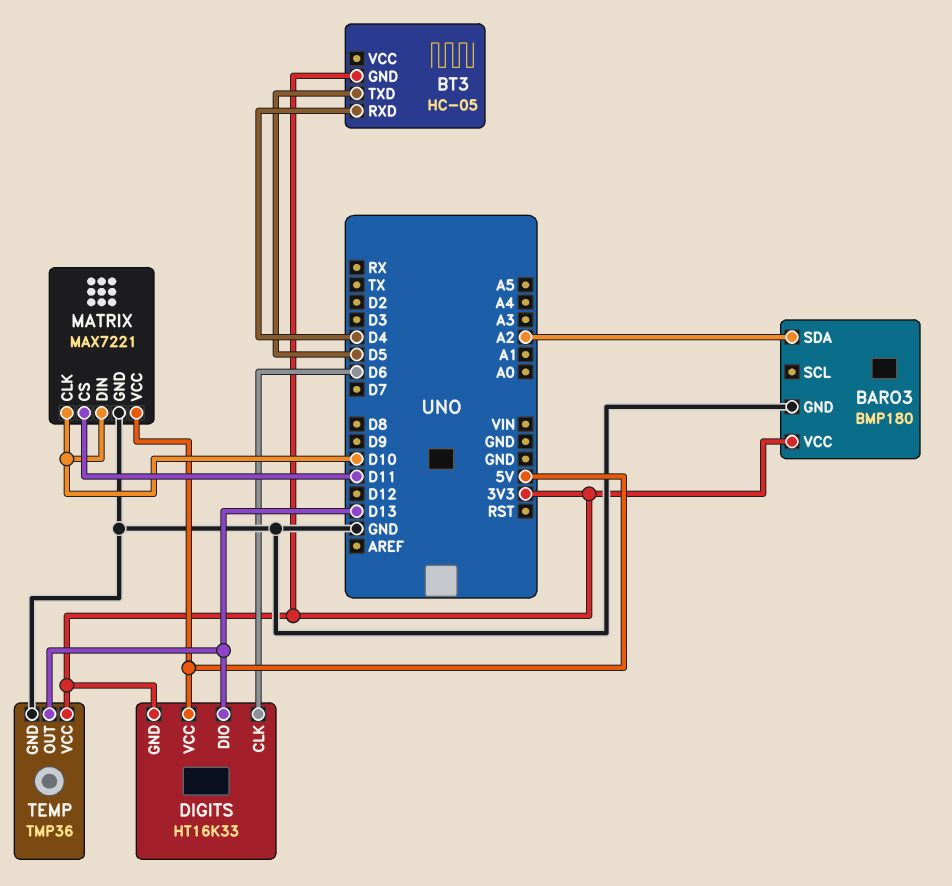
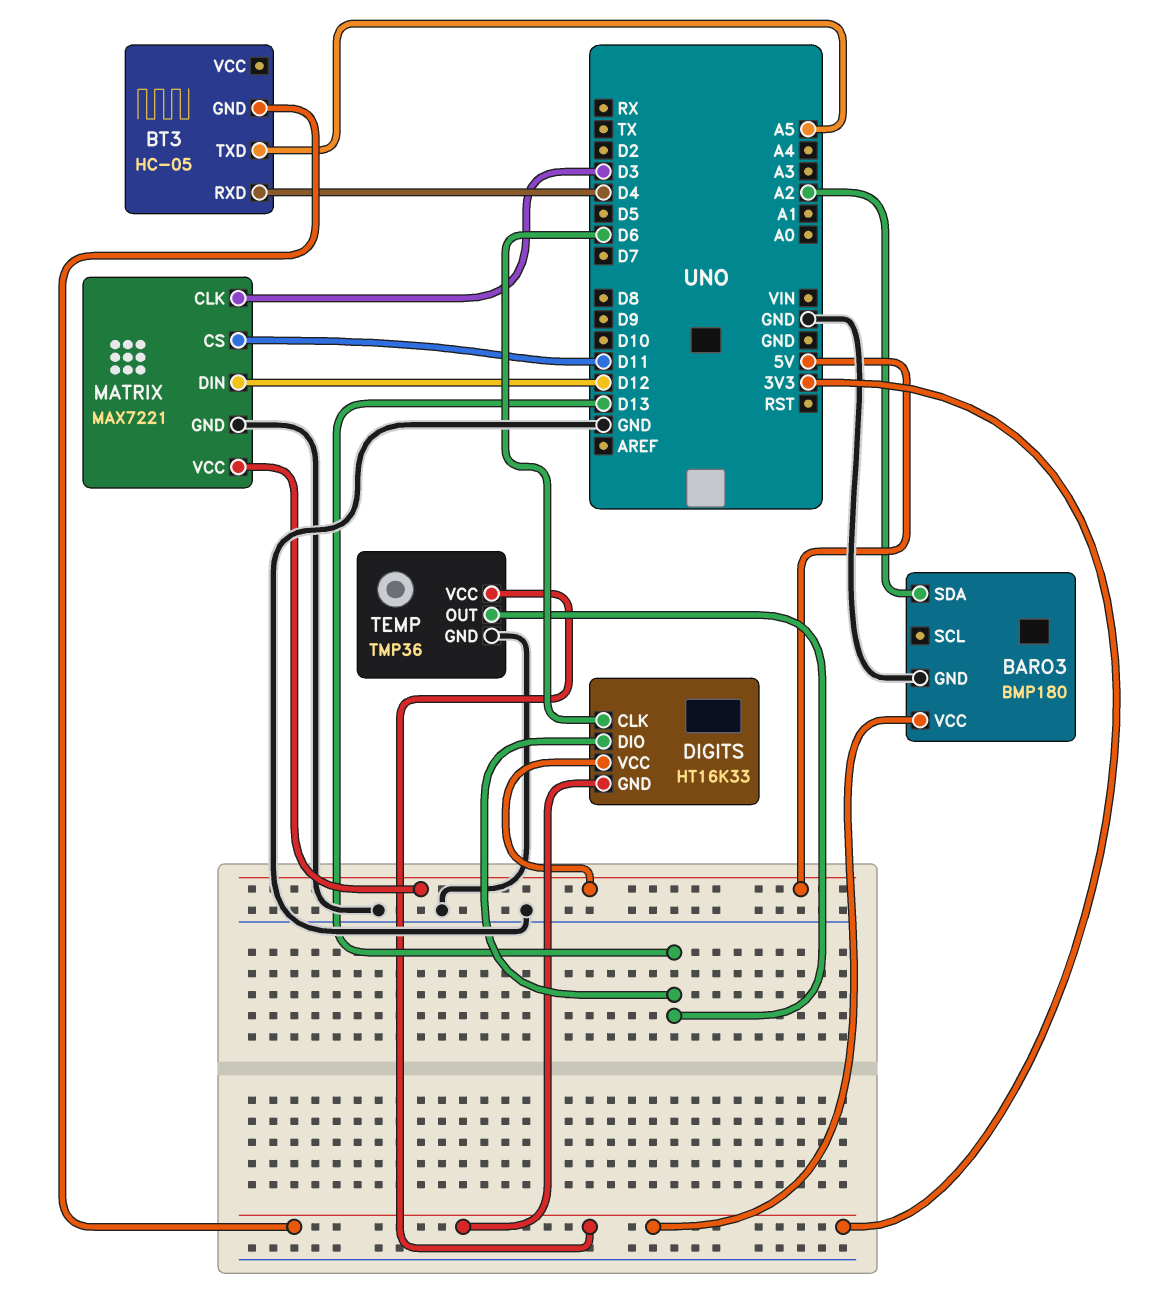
BT3 pin TXD: D5 -> A5
MATRIX pin CLK: D10 -> D3
MATRIX pin DIN: D10 -> D12

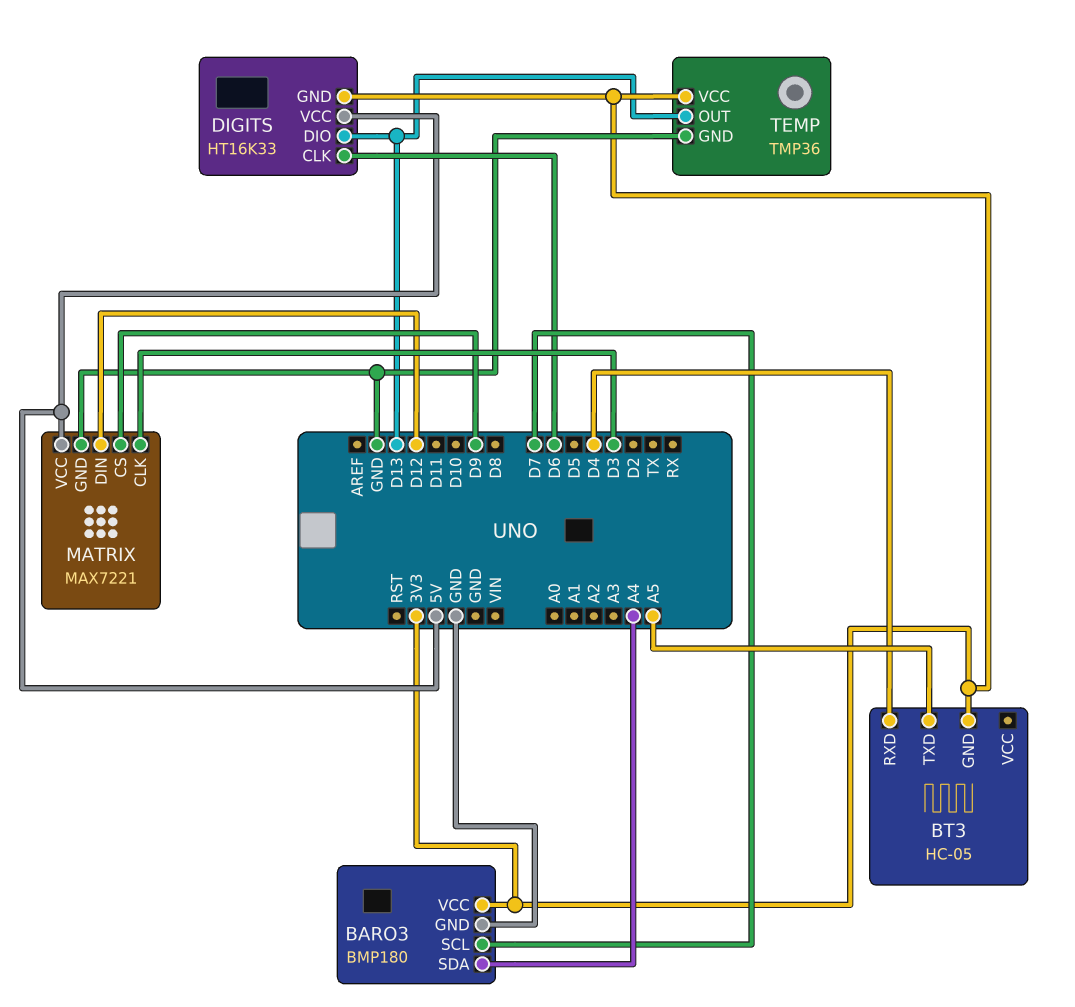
BARO3 pin SCL: none -> D7
BARO3 pin SDA: A2 -> A4
MATRIX pin CS: D11 -> D9

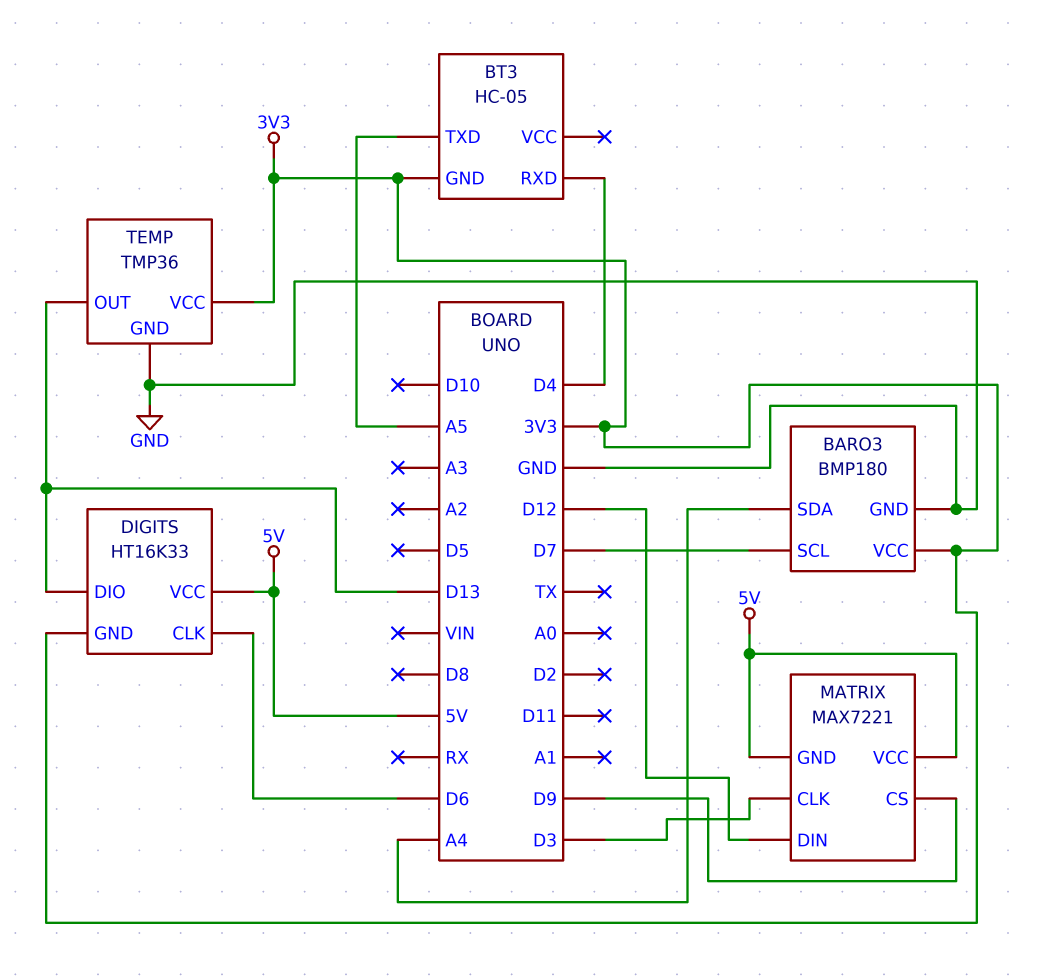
MATRIX pin GND: GND -> 5V

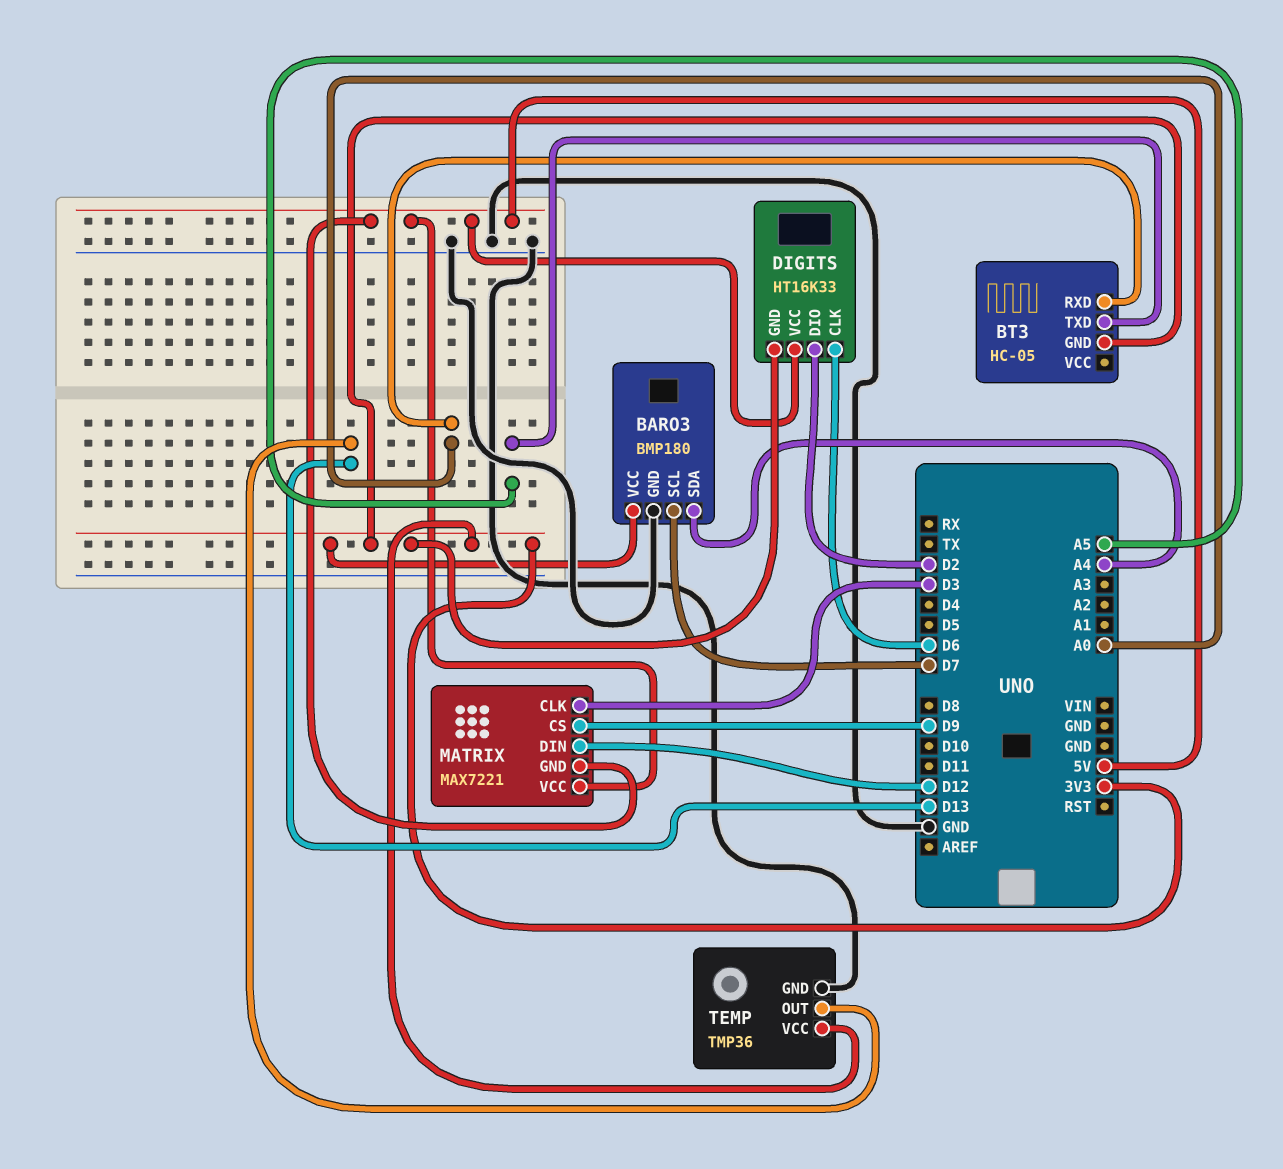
BT3 pin RXD: D4 -> A0
DIGITS pin DIO: D13 -> D2

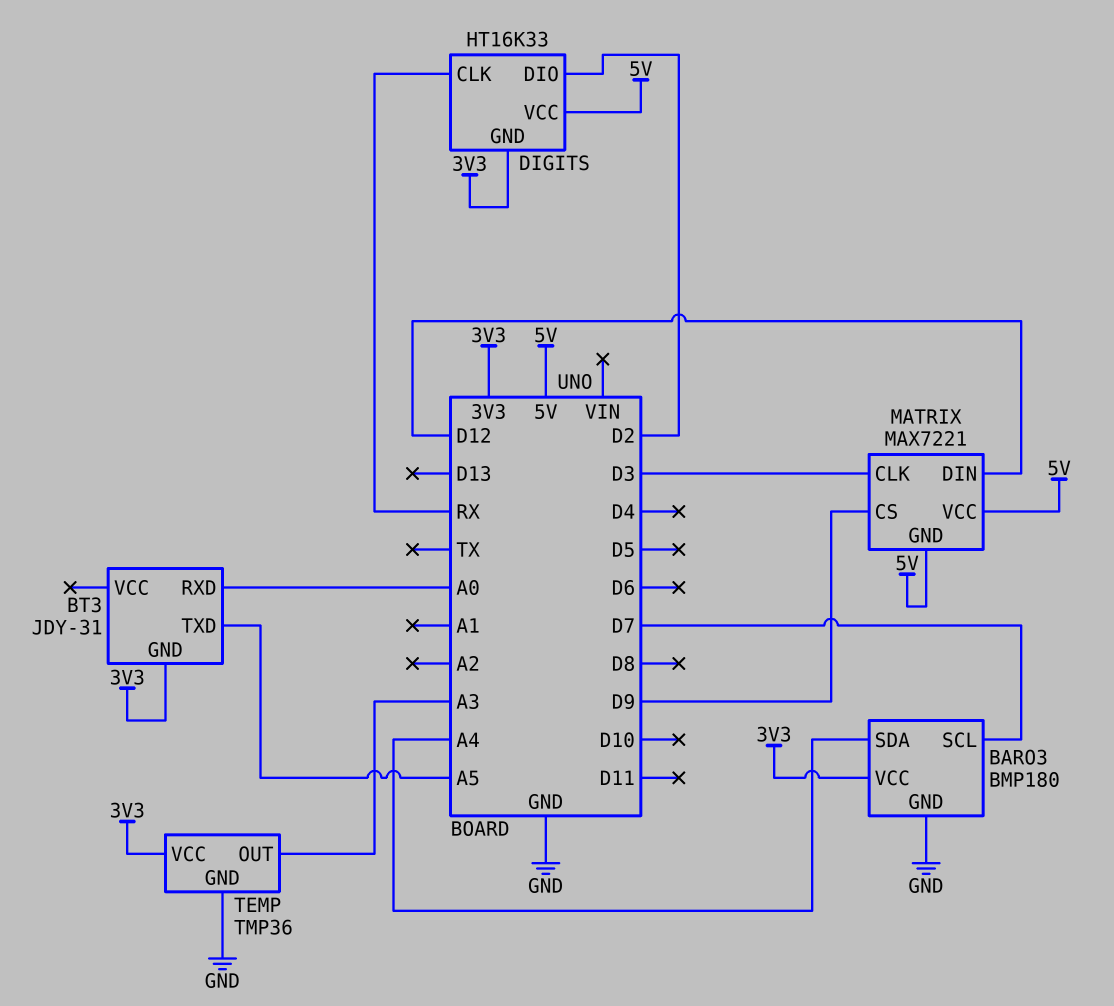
BT3: HC-05 -> JDY-31
DIGITS pin CLK: D6 -> RX
TEMP pin OUT: D13 -> A3

